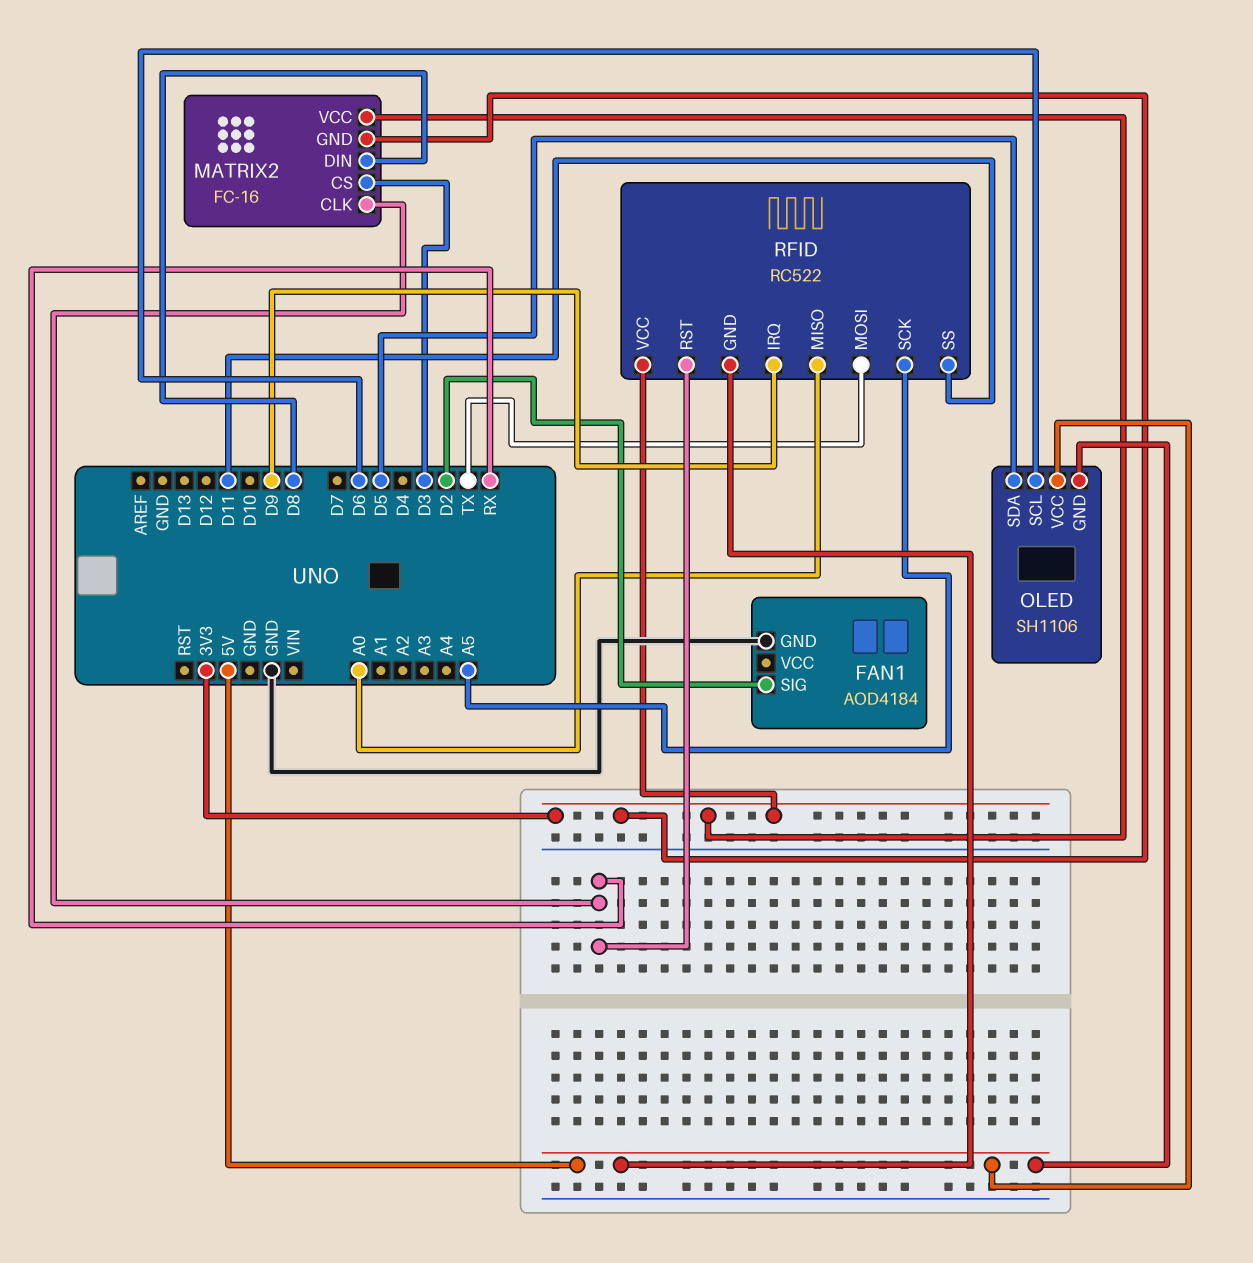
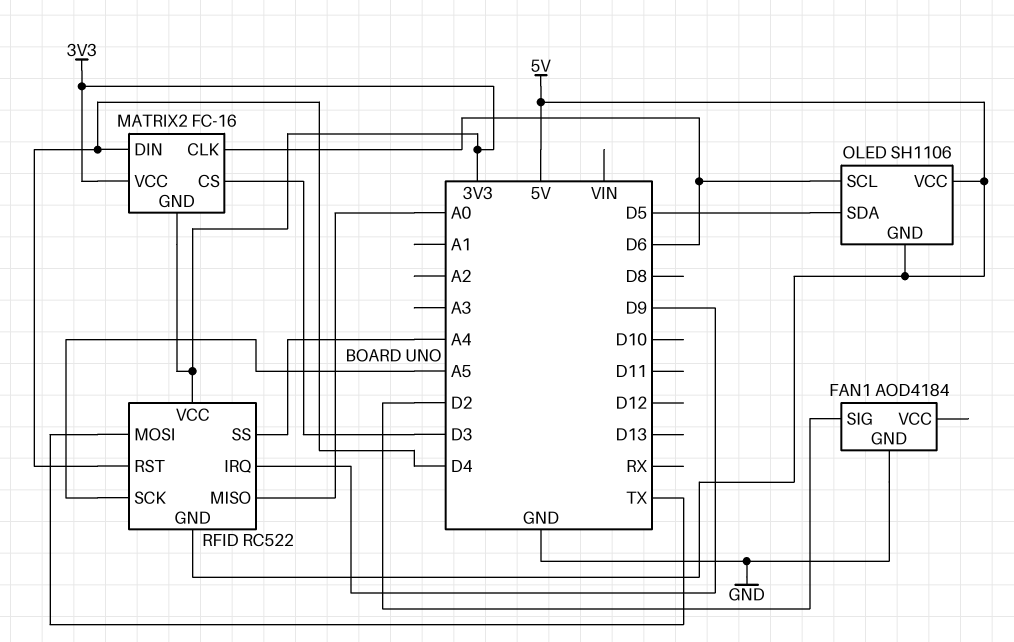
MATRIX2 pin CLK: RX -> D6
MATRIX2 pin DIN: D8 -> D4
RFID pin RST: RX -> D4
RFID pin SS: D11 -> A4

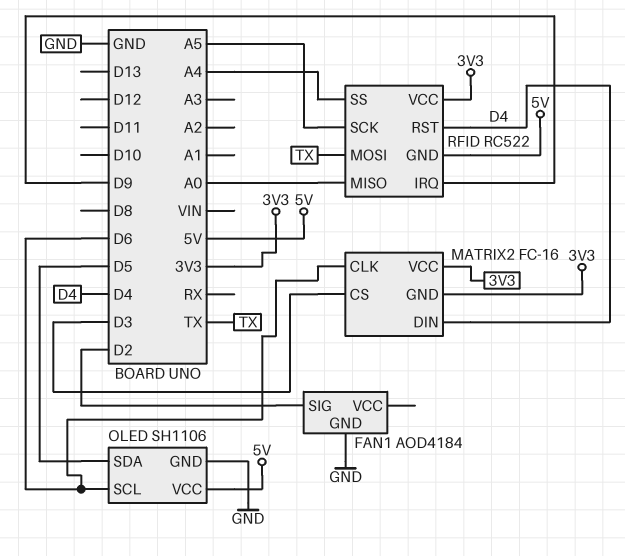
OLED pin GND: 5V -> GND

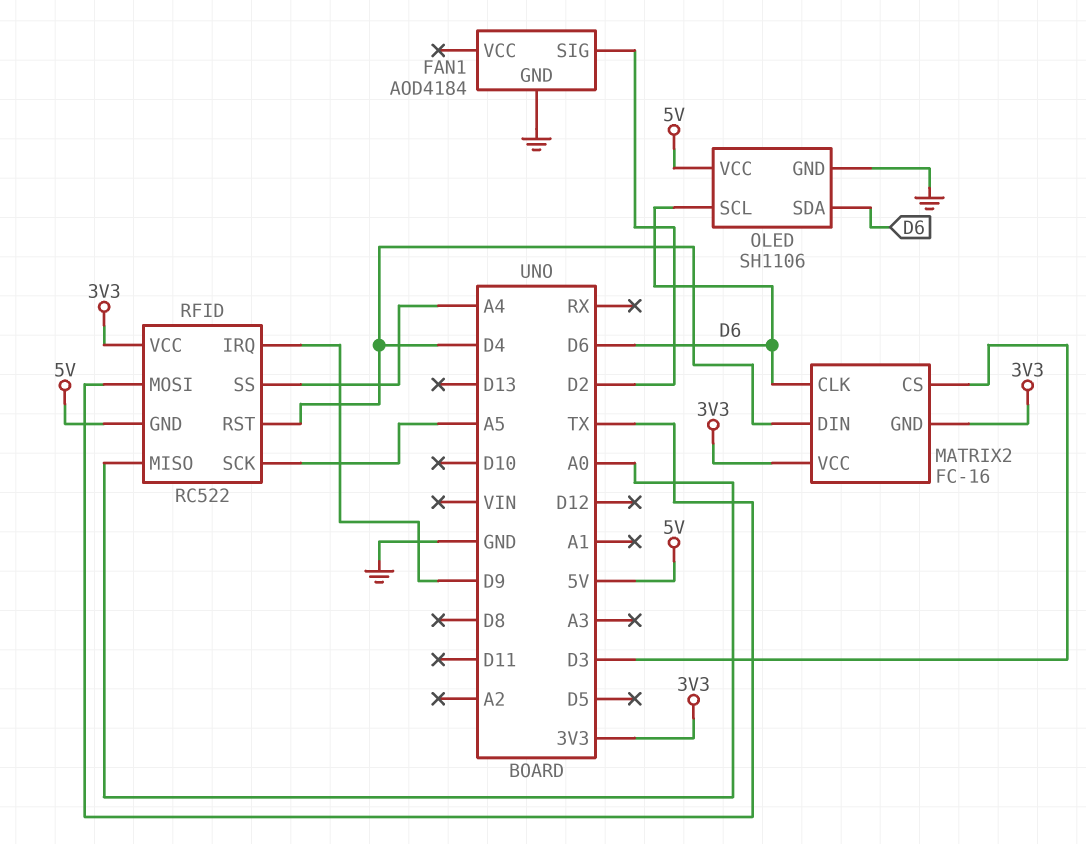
OLED pin SDA: D5 -> D6

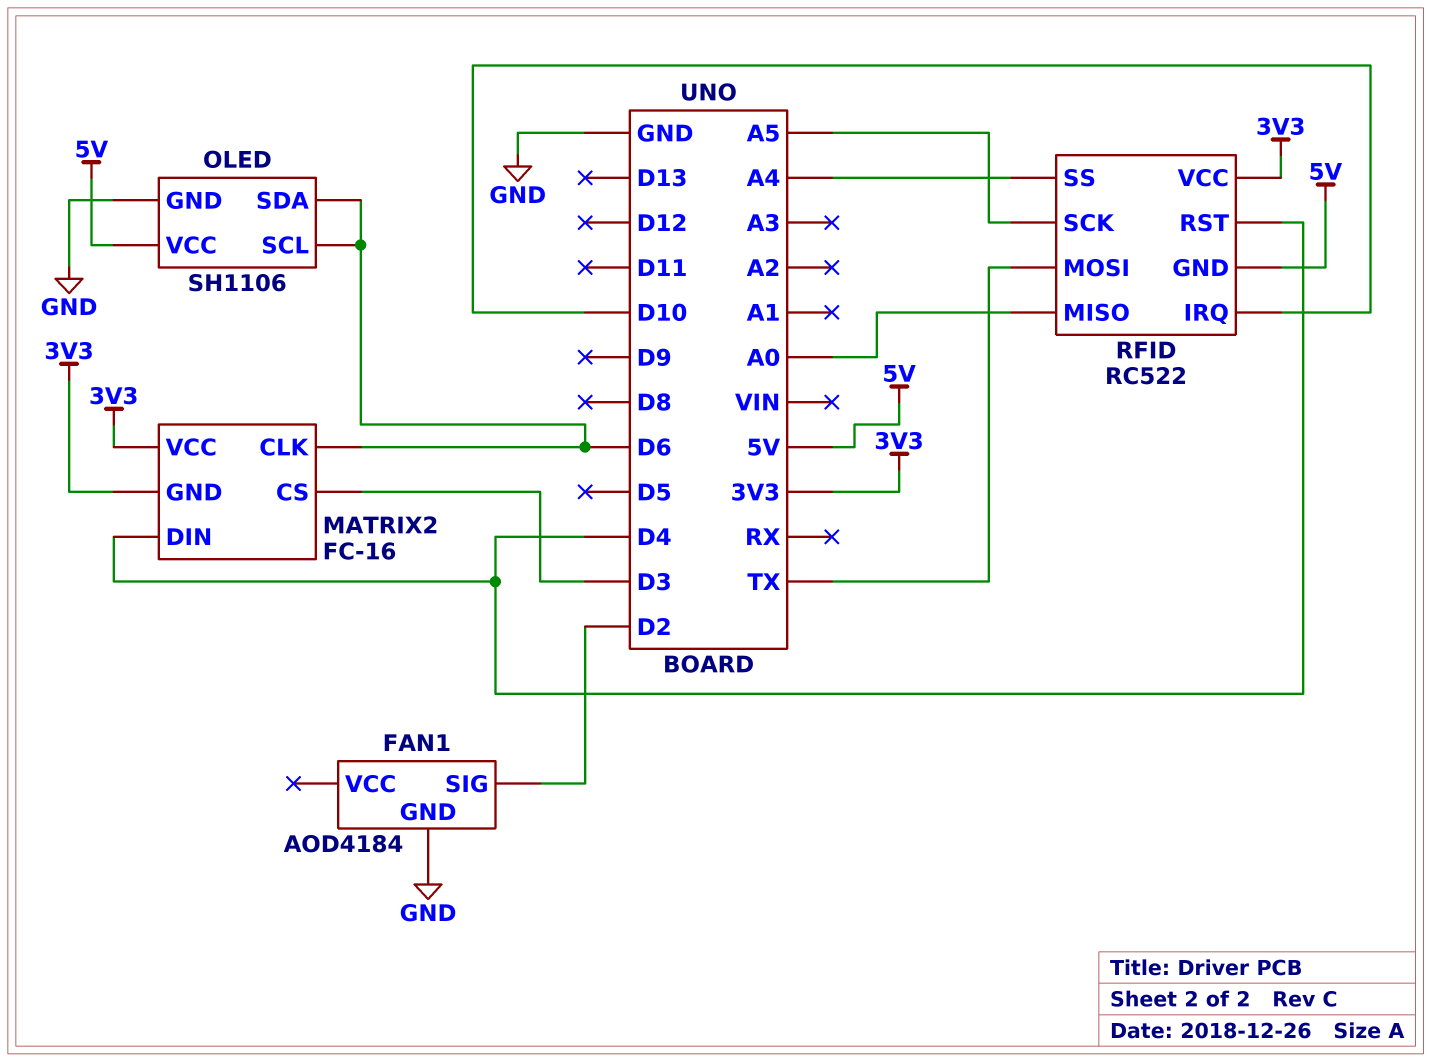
RFID pin IRQ: D9 -> D10

